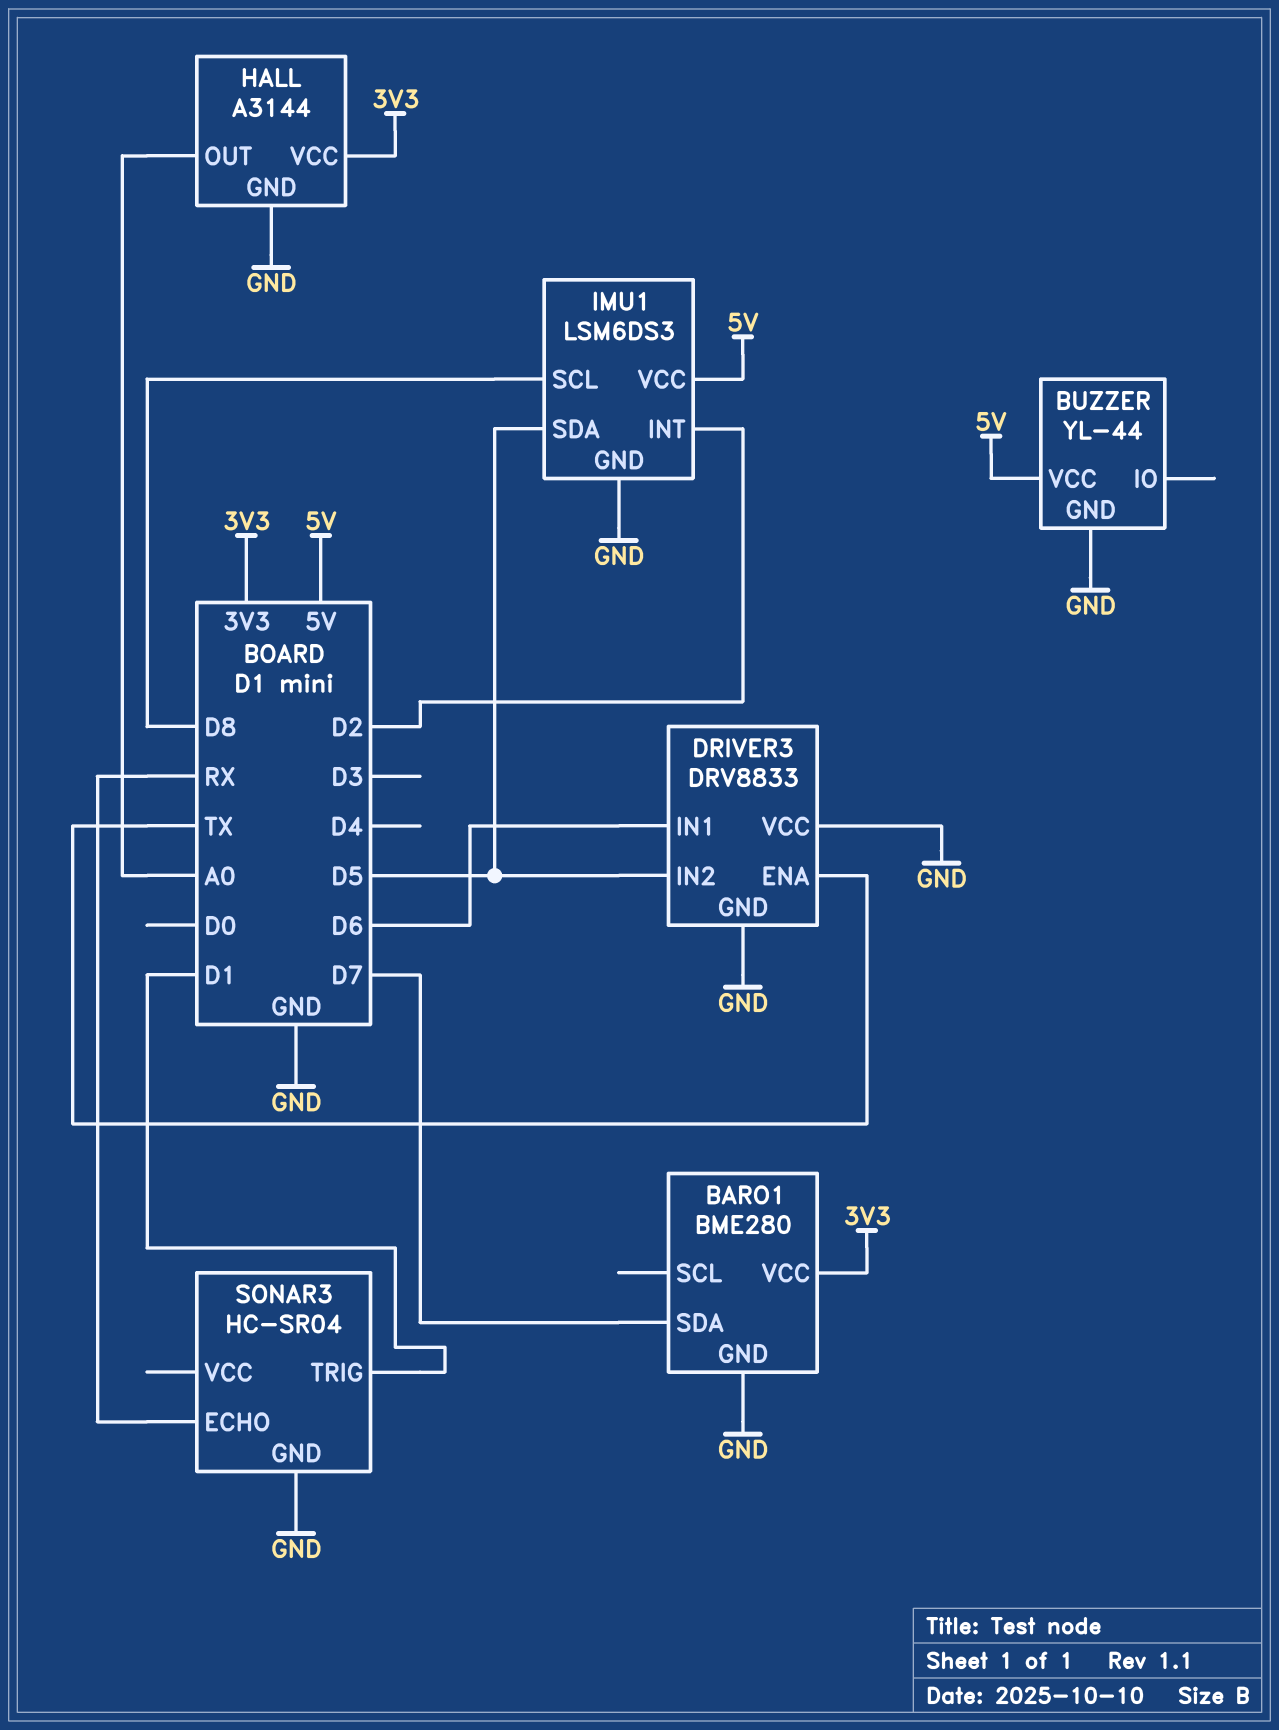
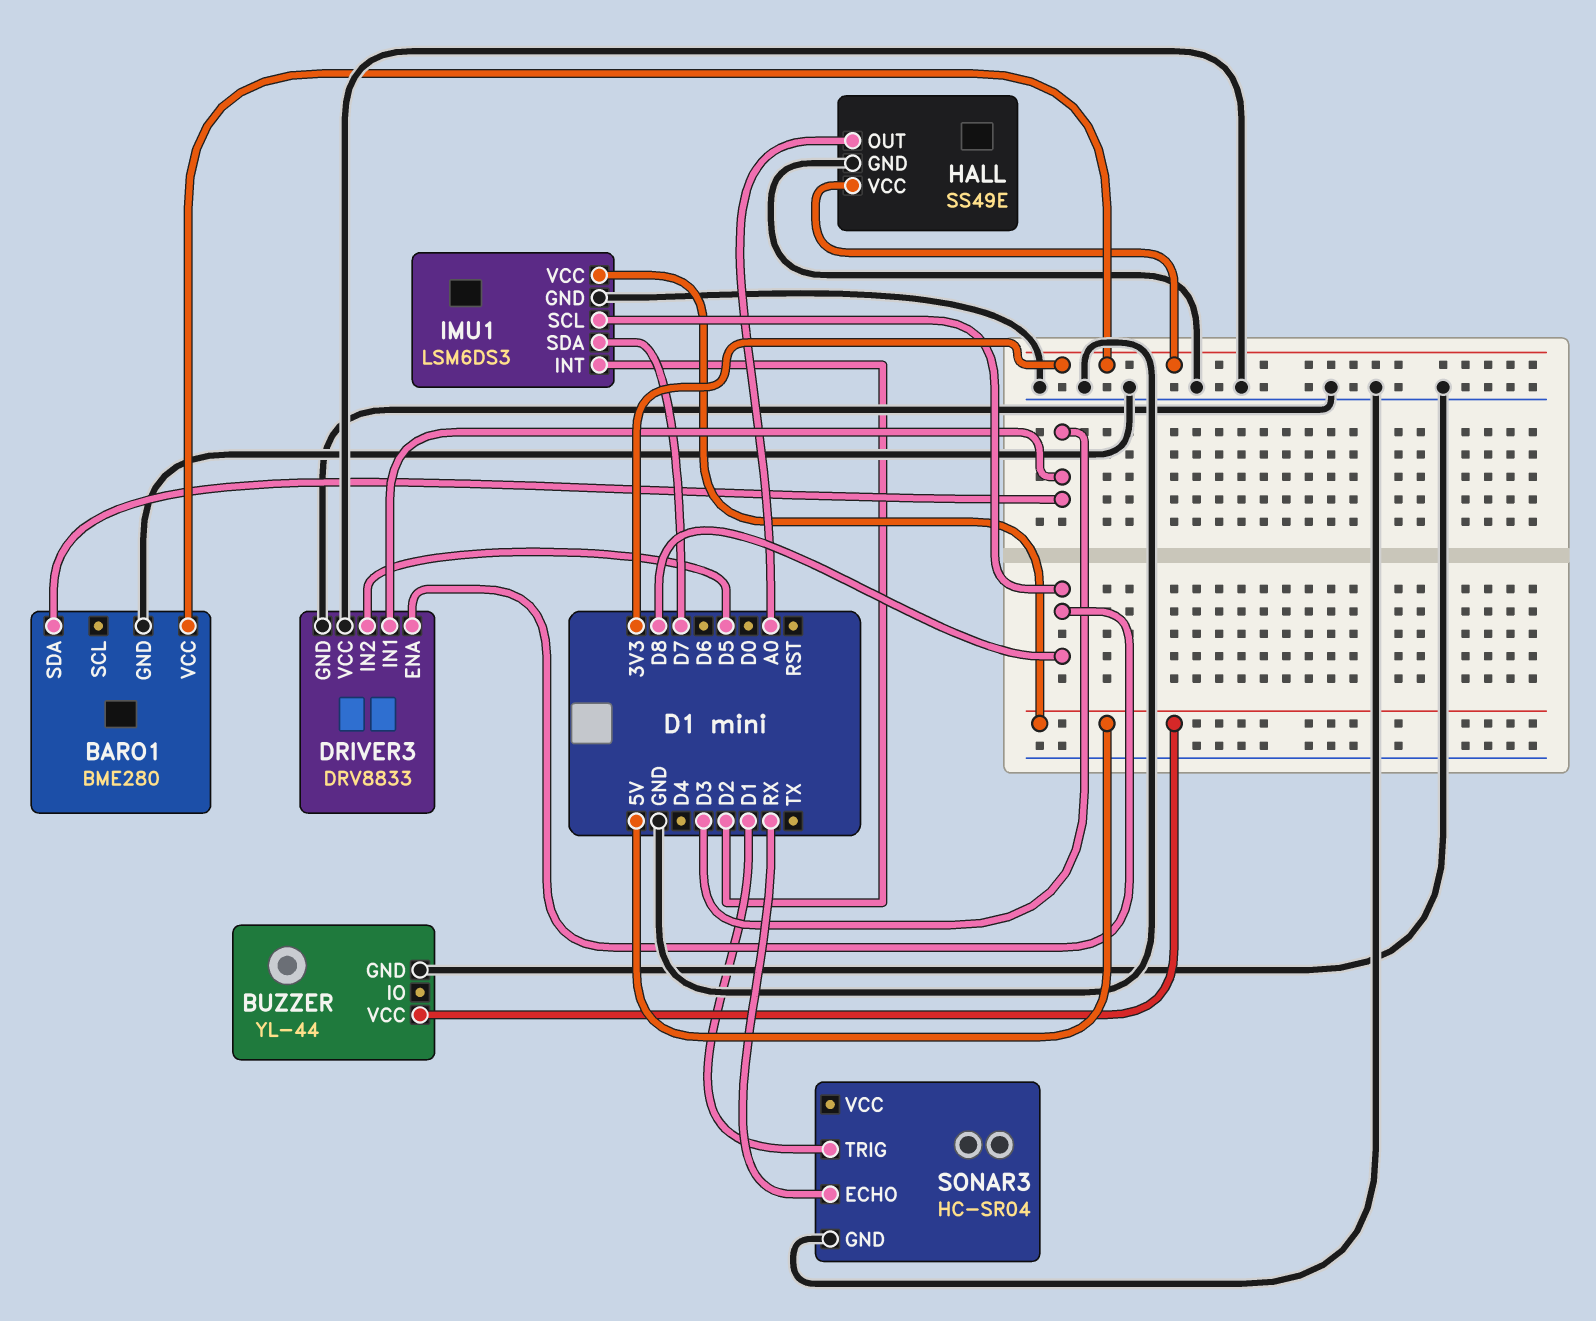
BARO1 pin SDA: D7 -> D3
DRIVER3 pin ENA: TX -> D8
DRIVER3 pin IN1: D6 -> D3
HALL: A3144 -> SS49E
IMU1 pin SDA: D5 -> D7

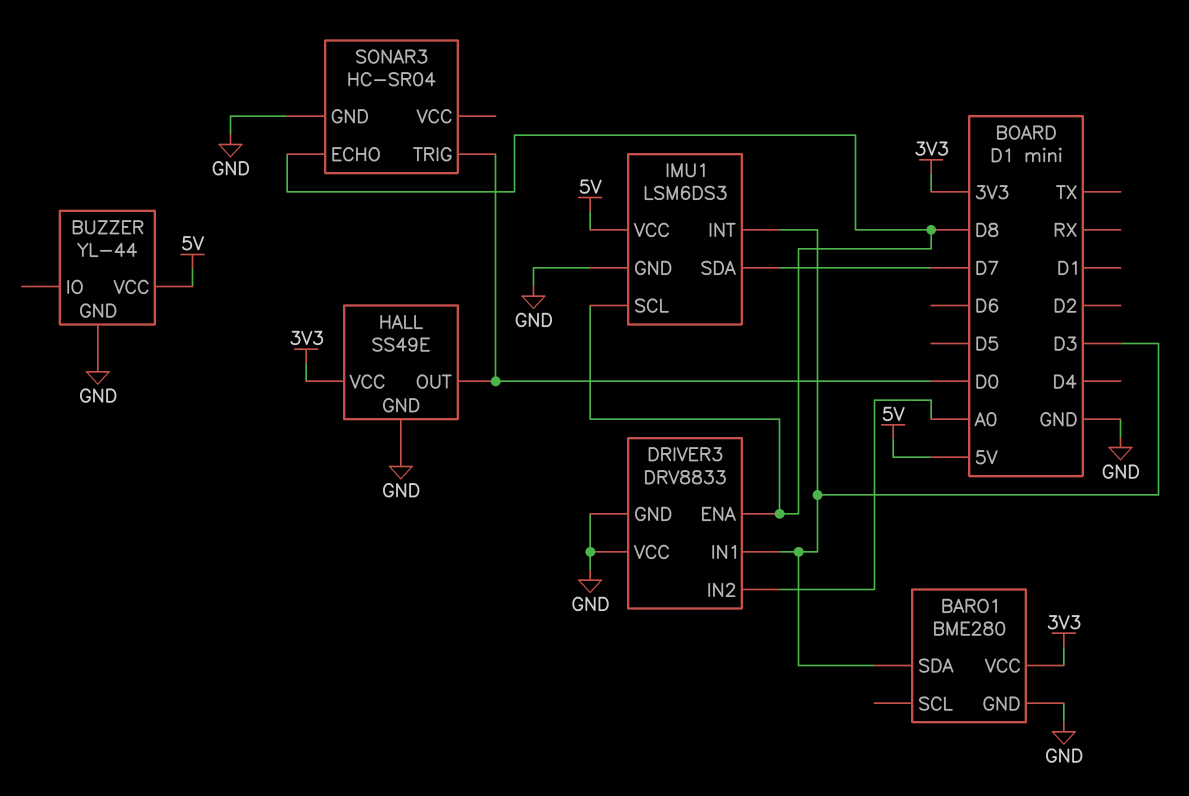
DRIVER3 pin IN2: D5 -> A0
HALL pin OUT: A0 -> D0
IMU1 pin INT: D2 -> D3
SONAR3 pin ECHO: RX -> D8
SONAR3 pin TRIG: D1 -> D0

